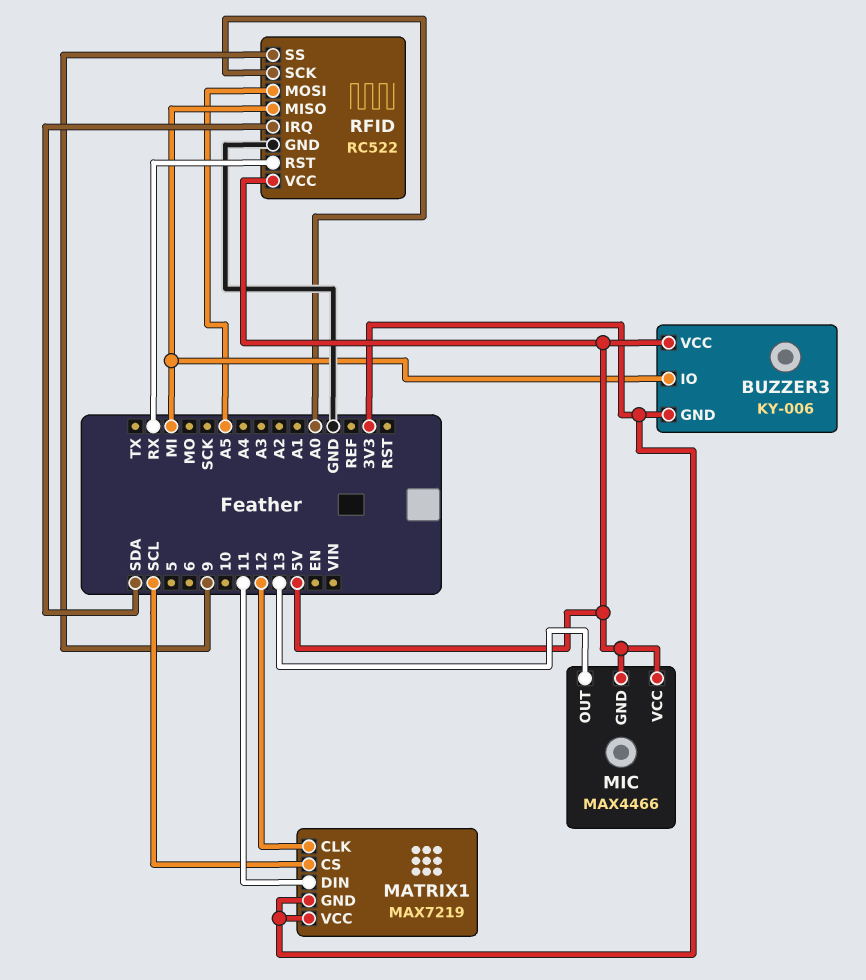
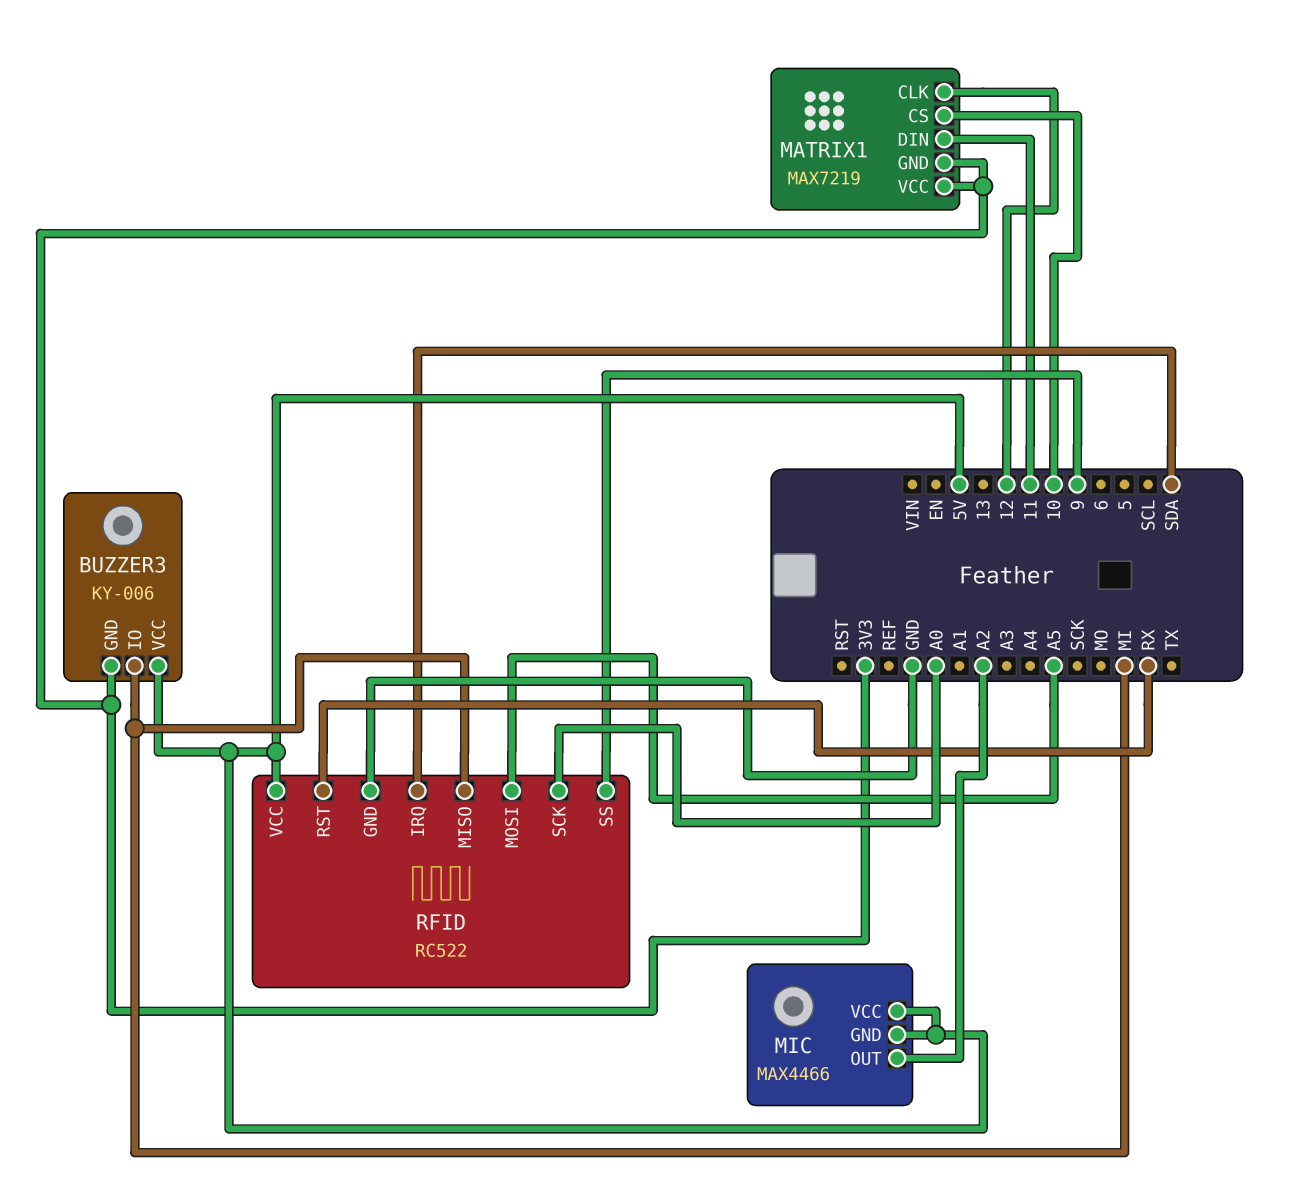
MATRIX1 pin CS: SCL -> 10
MIC pin OUT: 13 -> A2

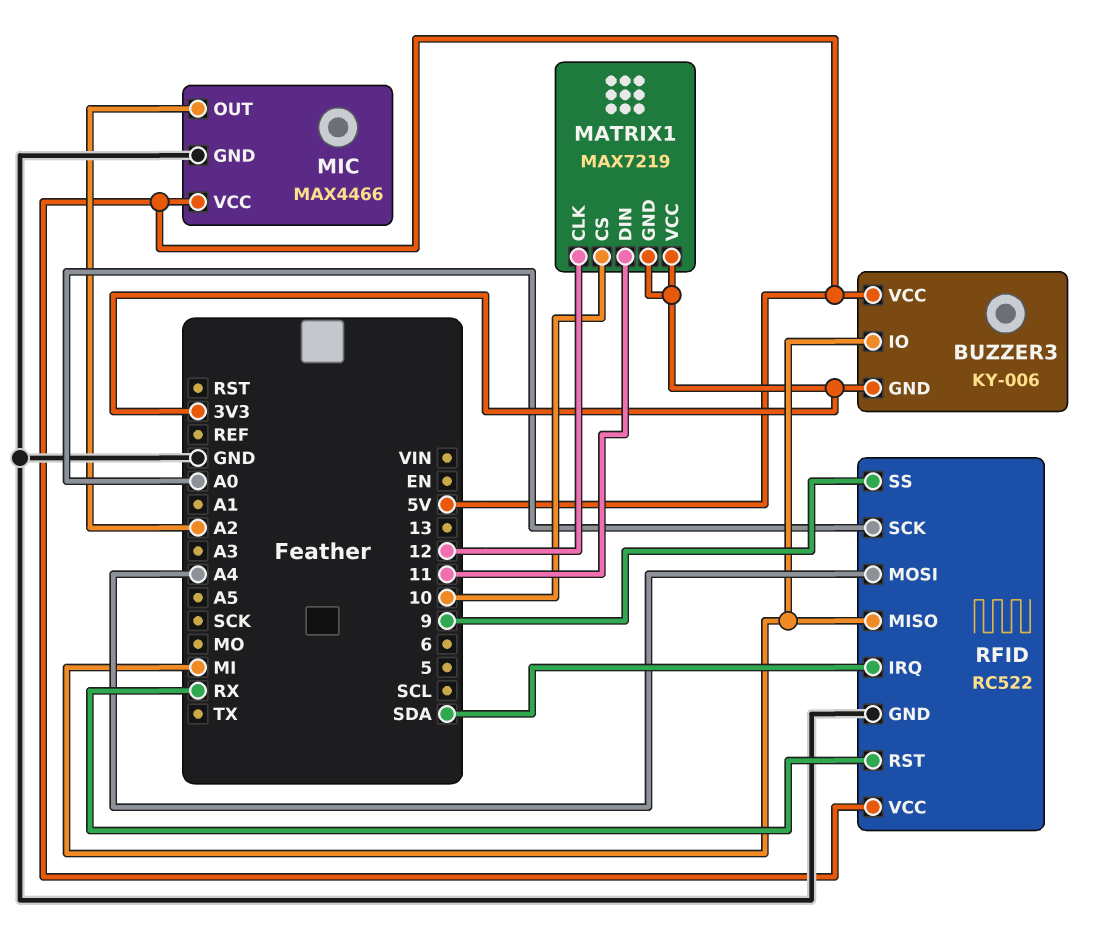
MIC pin GND: 5V -> GND
RFID pin MOSI: A5 -> A4

